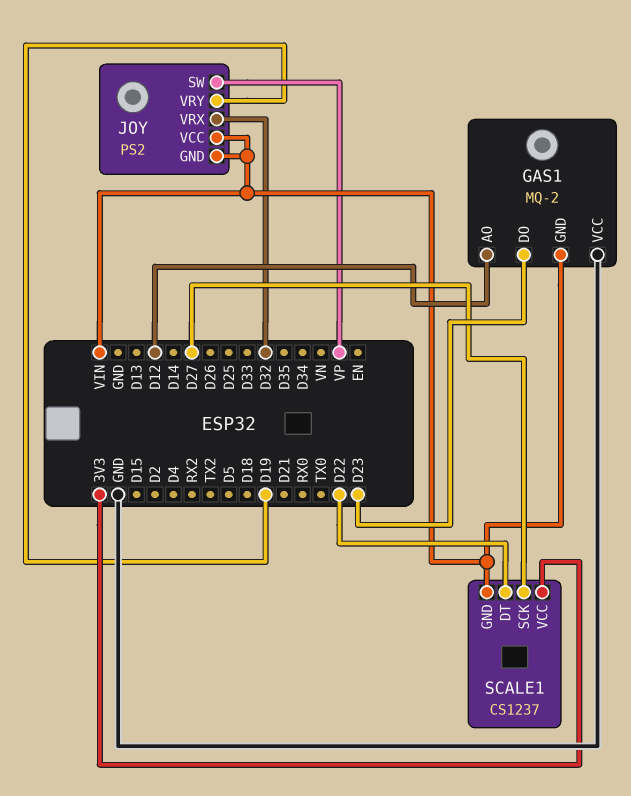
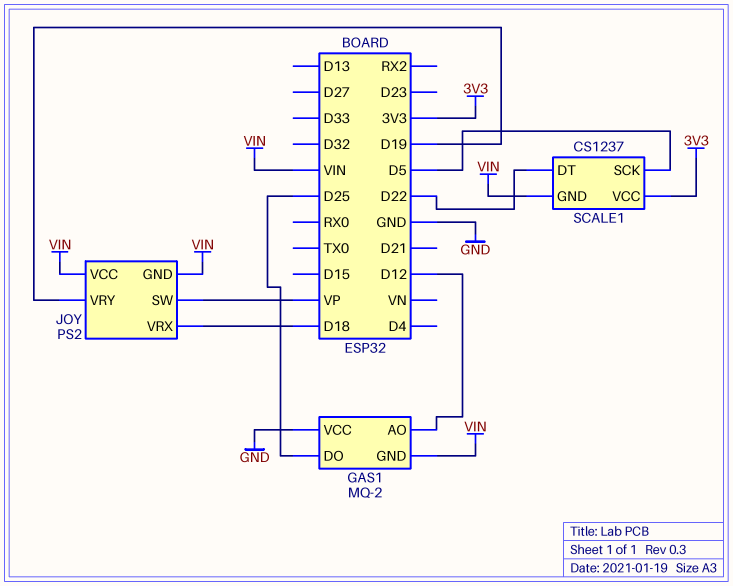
GAS1 pin DO: D23 -> D25
JOY pin VRX: D32 -> D18
SCALE1 pin SCK: D27 -> D5

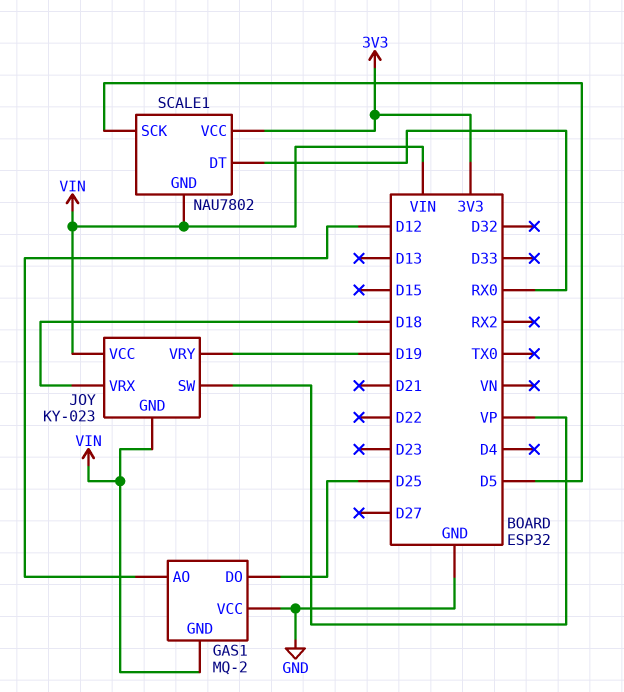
JOY: PS2 -> KY-023
SCALE1: CS1237 -> NAU7802
SCALE1 pin DT: D22 -> RX0

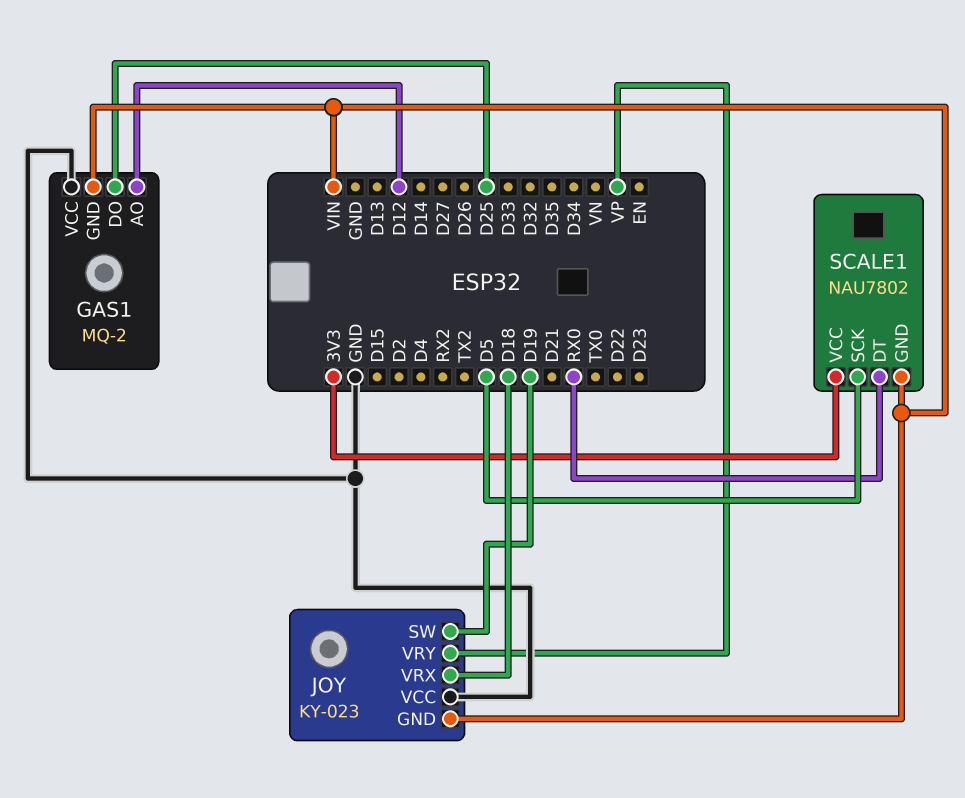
JOY pin SW: VP -> D19
JOY pin VCC: VIN -> GND
JOY pin VRY: D19 -> VP

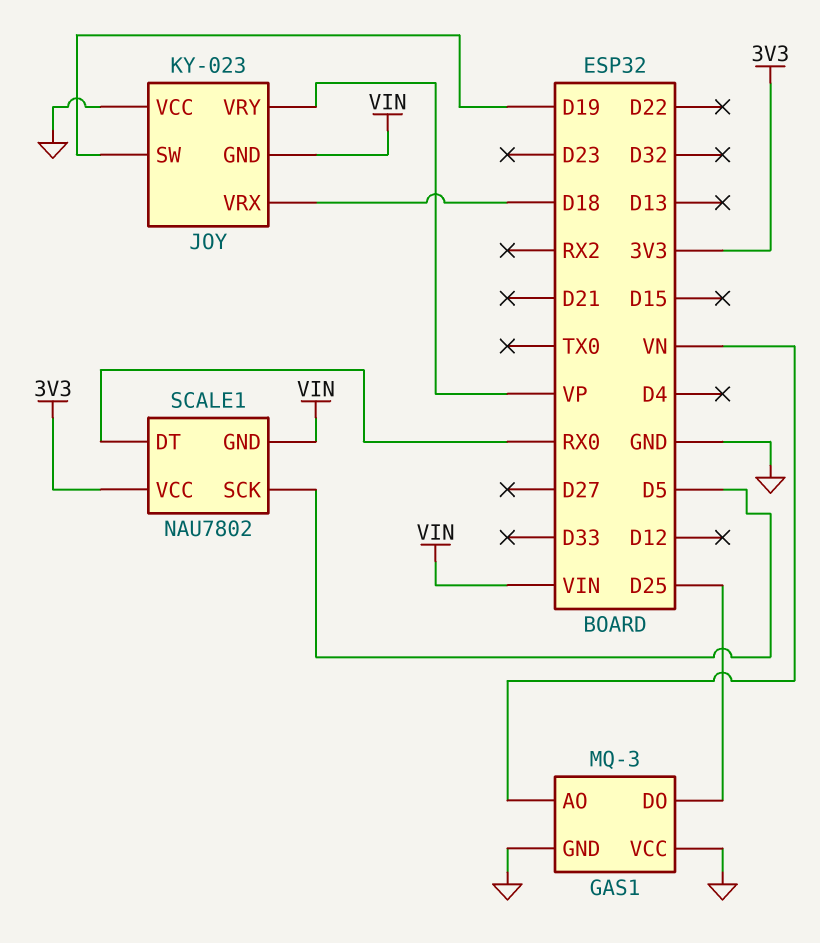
GAS1: MQ-2 -> MQ-3
GAS1 pin AO: D12 -> VN
GAS1 pin GND: VIN -> GND

